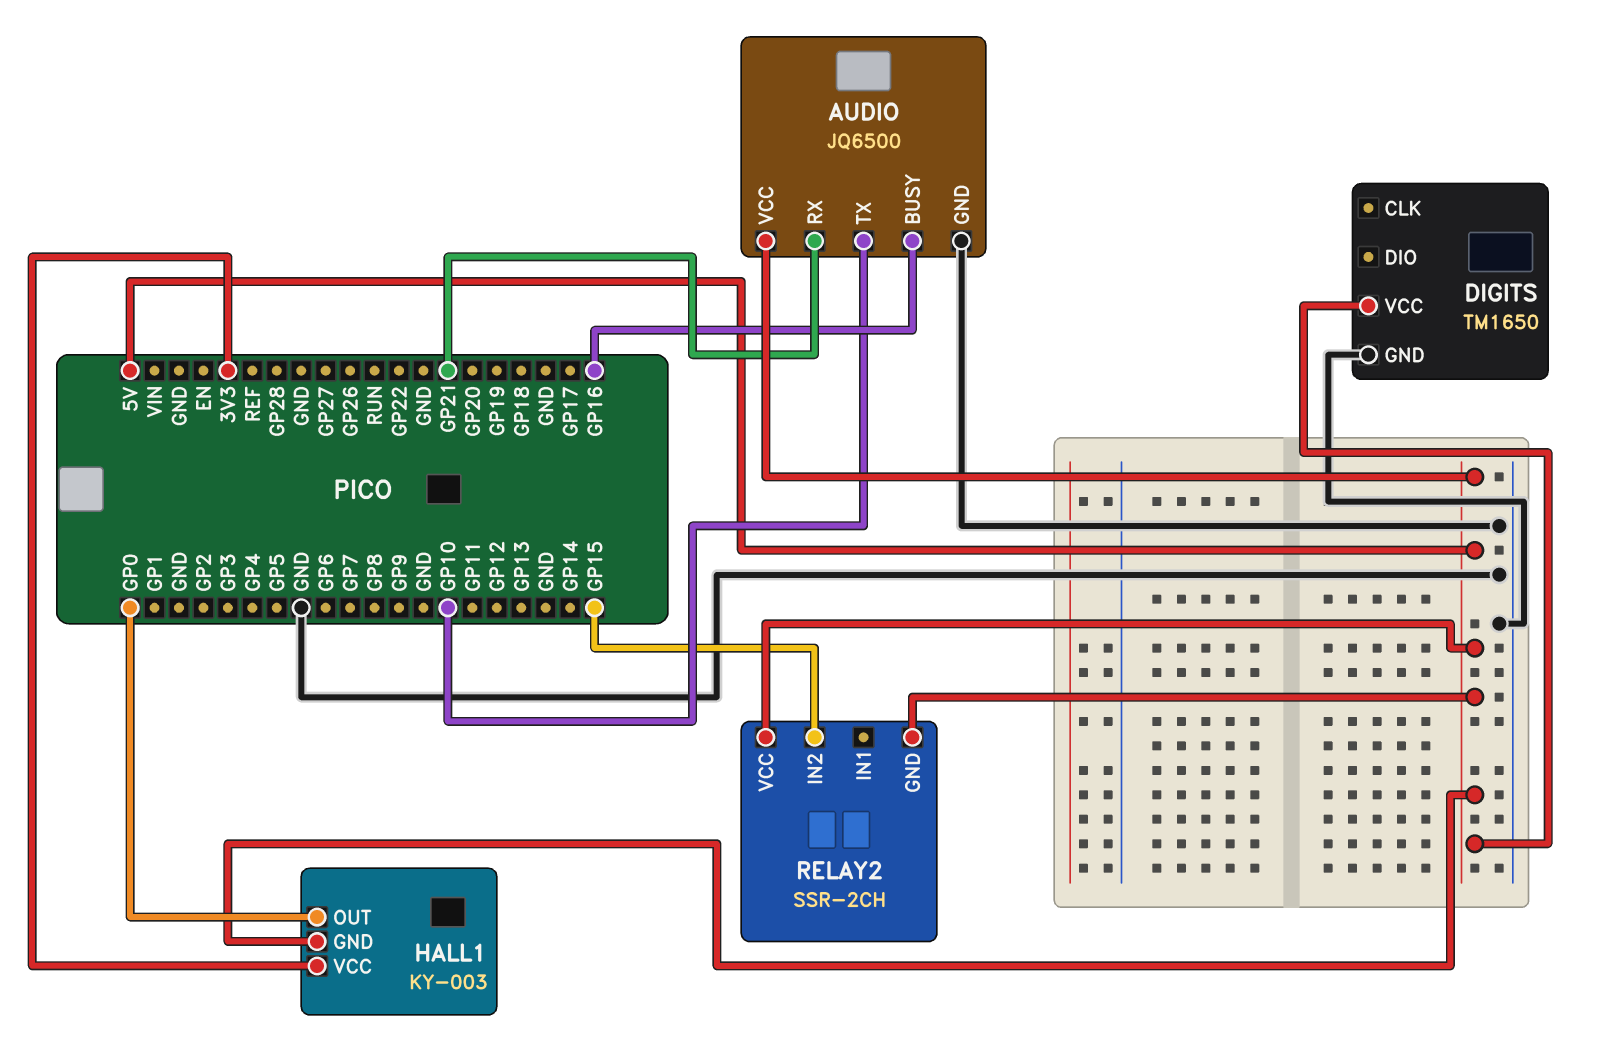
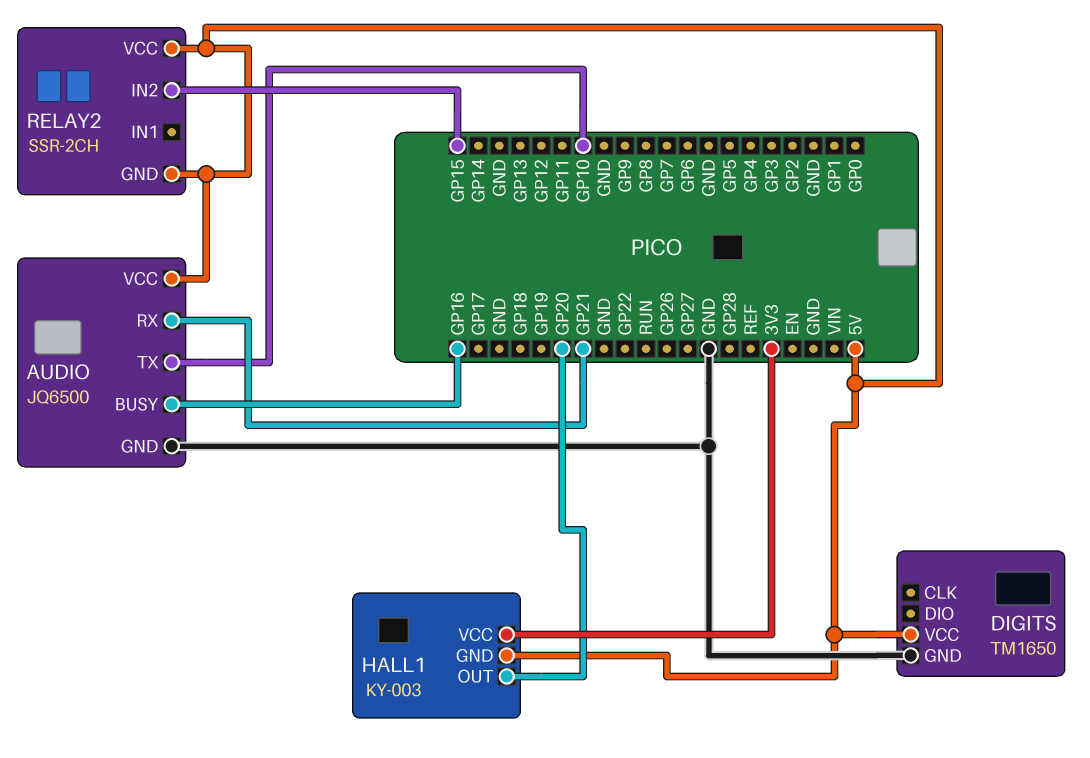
HALL1 pin OUT: GP0 -> GP20

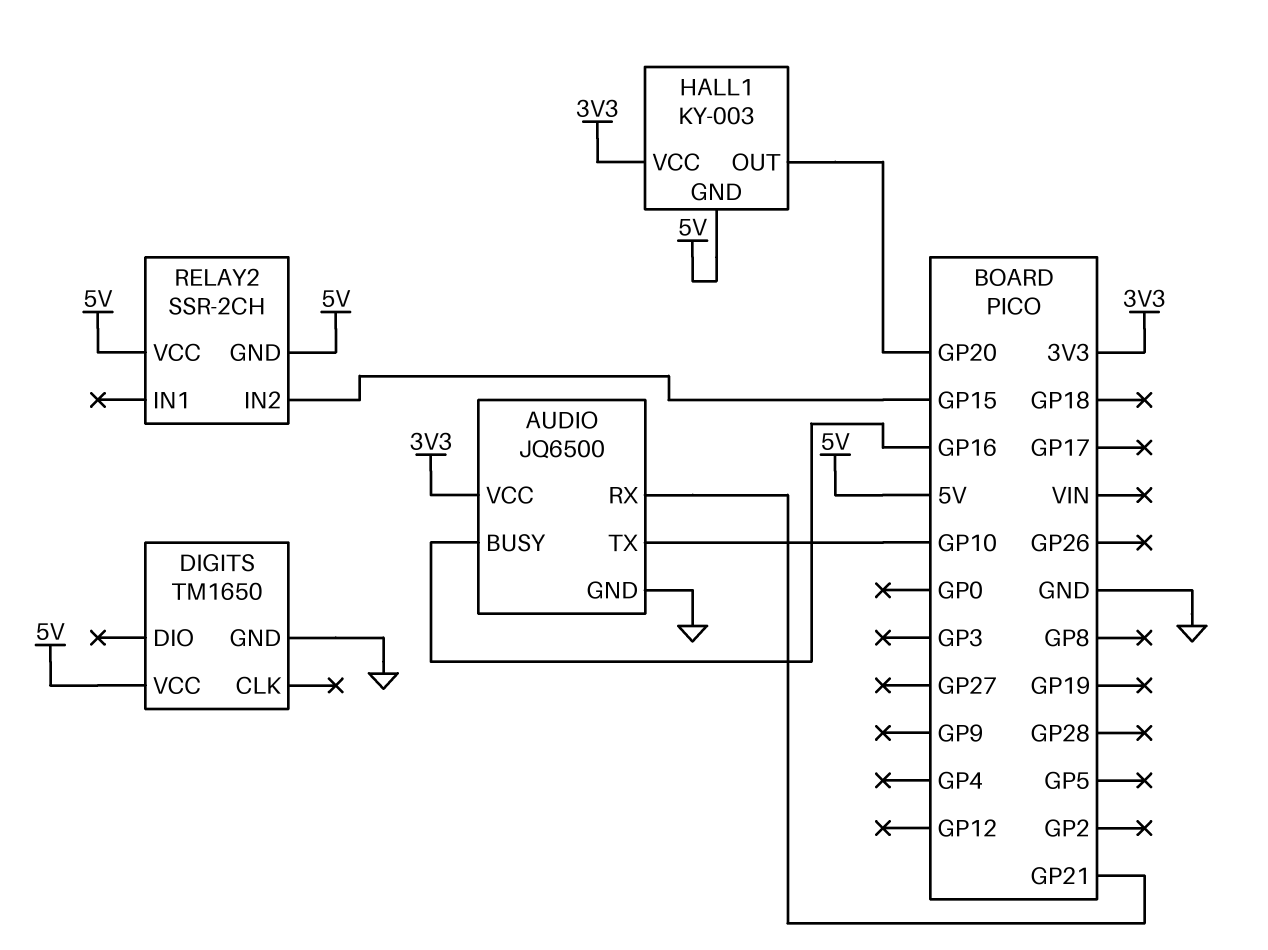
AUDIO pin VCC: 5V -> 3V3

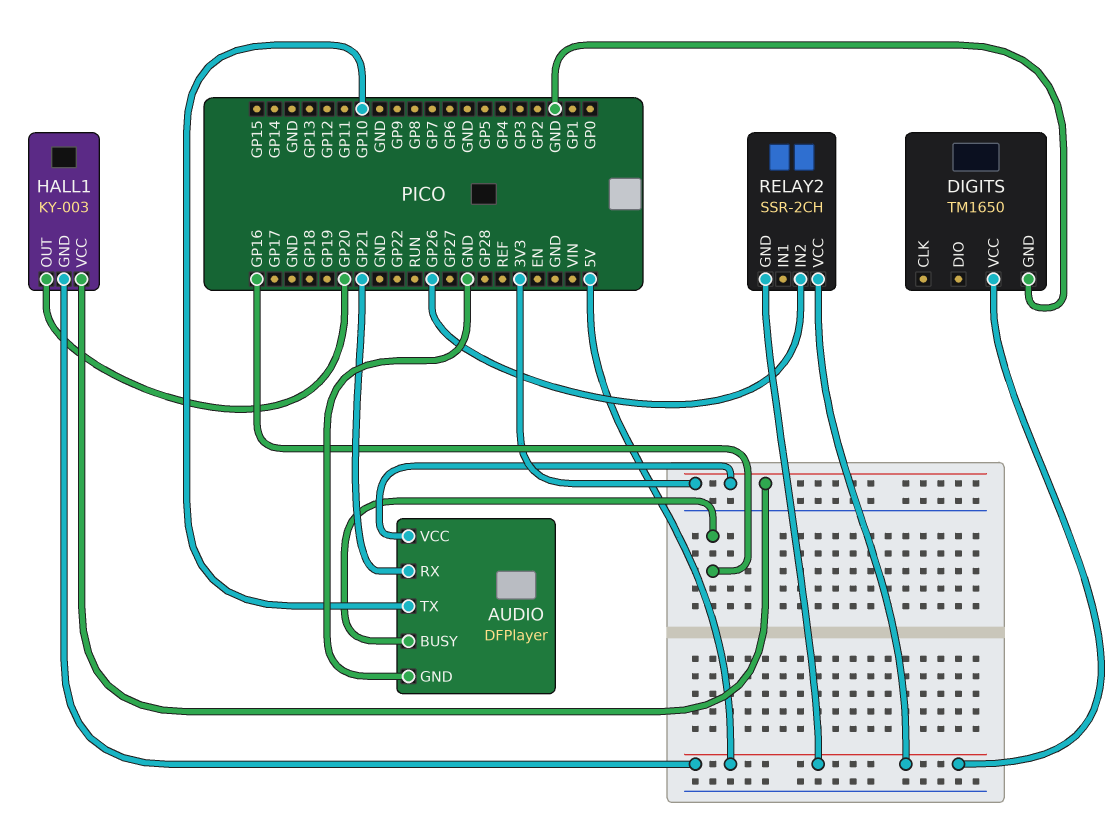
AUDIO: JQ6500 -> DFPlayer
RELAY2 pin IN2: GP15 -> GP26

